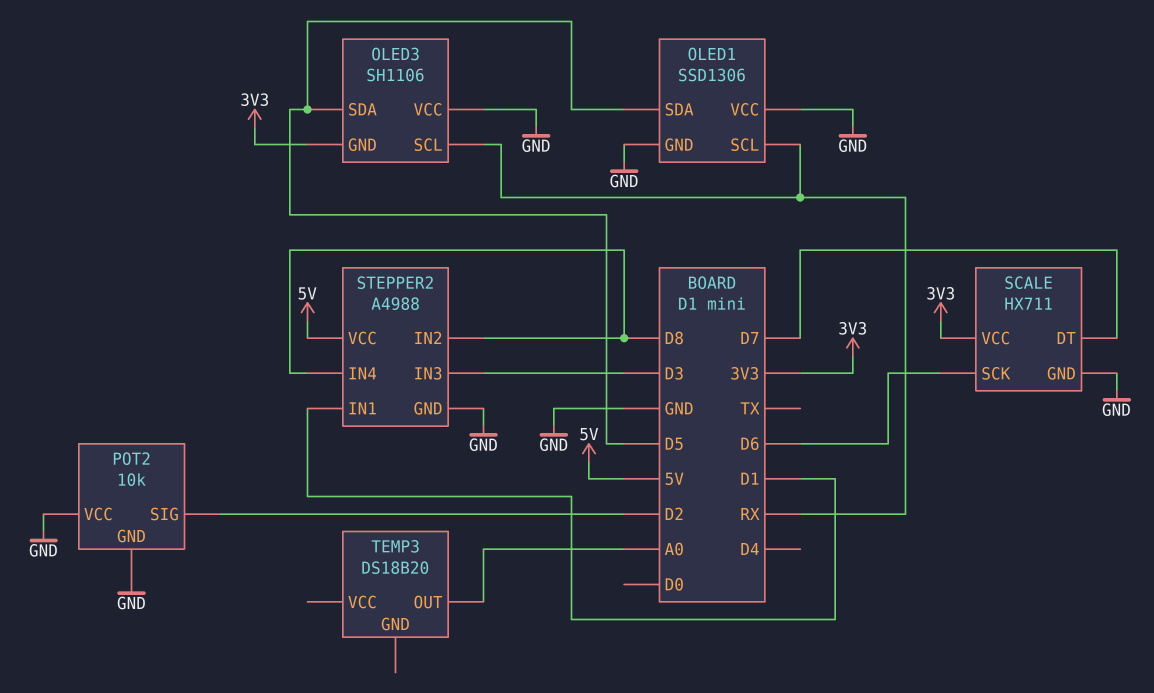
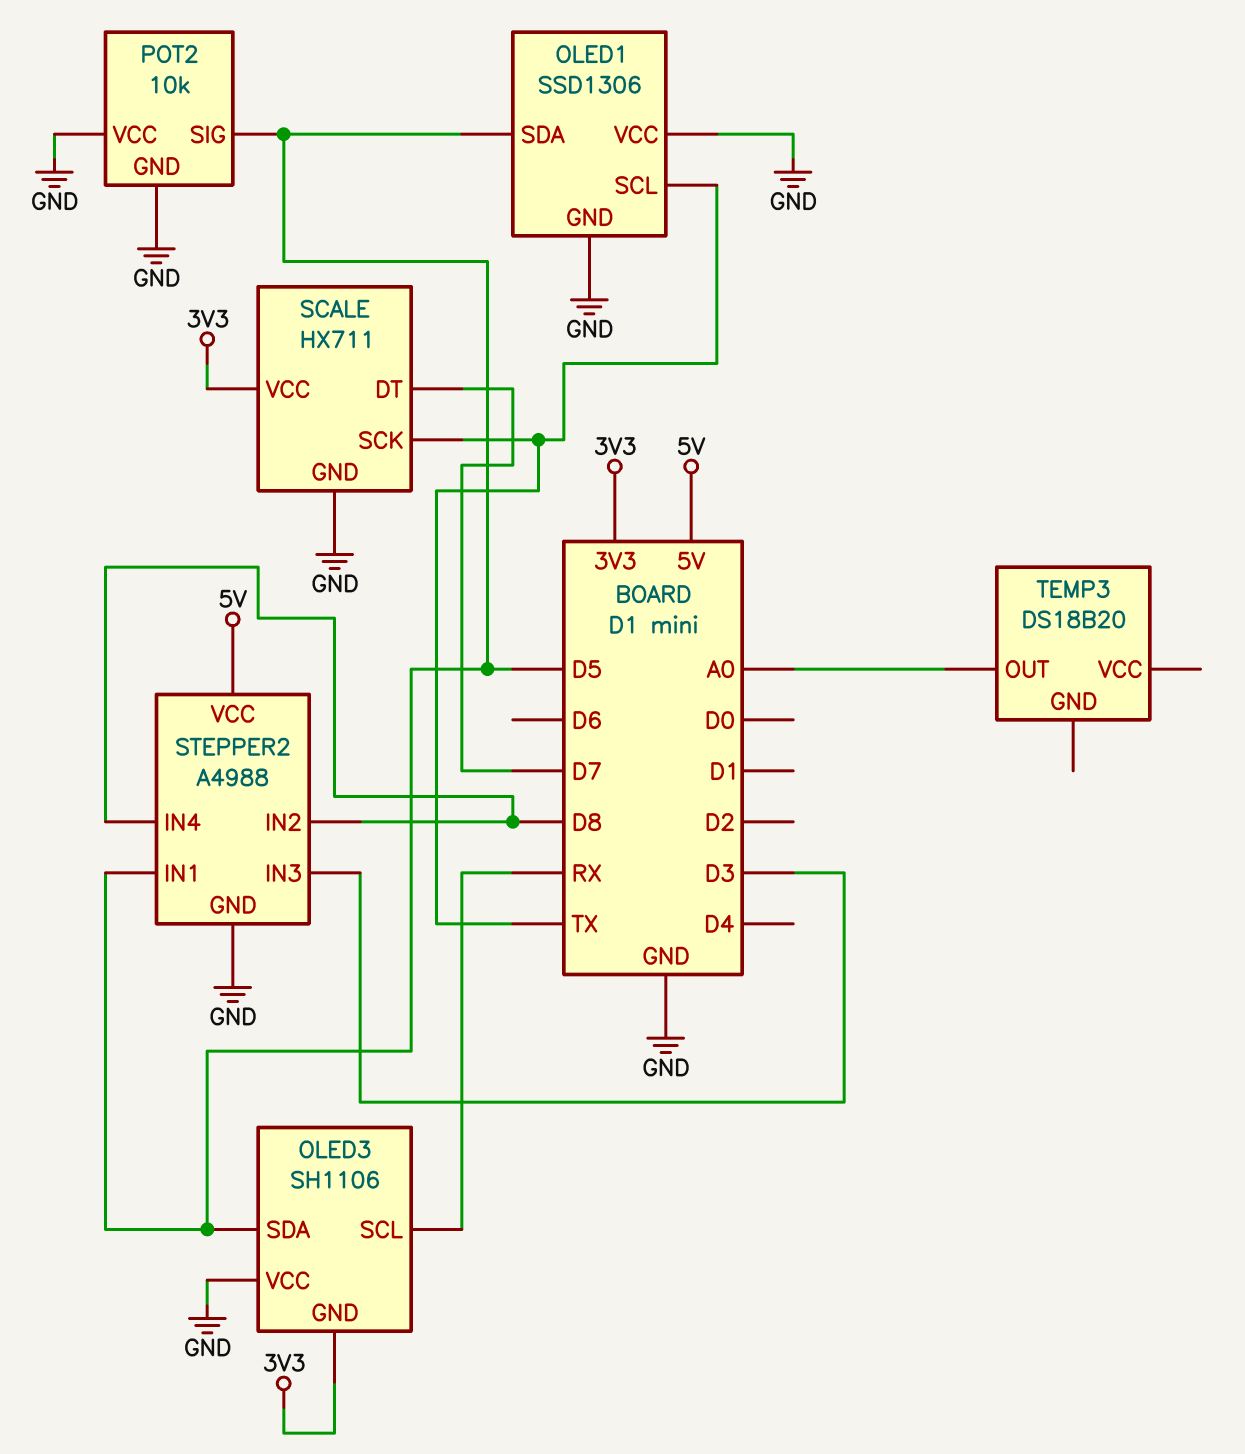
OLED1 pin SCL: RX -> TX
POT2 pin SIG: D2 -> D5
SCALE pin SCK: D6 -> TX
STEPPER2 pin IN1: D1 -> D5

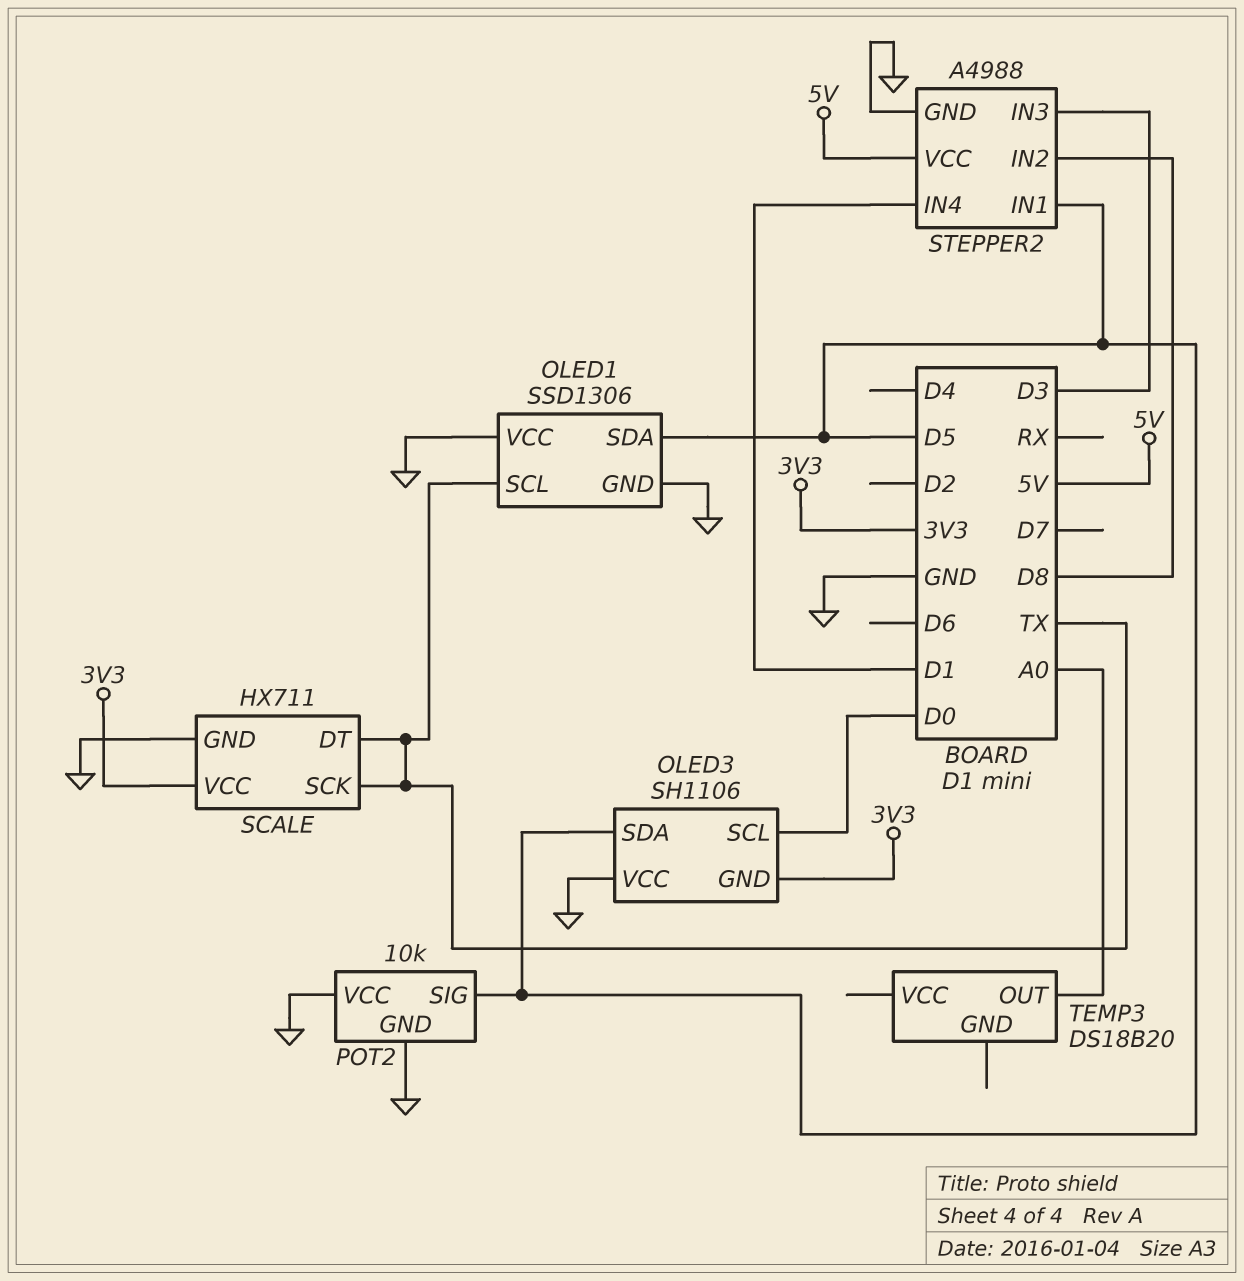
OLED3 pin SCL: RX -> D0
SCALE pin DT: D7 -> TX
STEPPER2 pin IN4: D8 -> D1

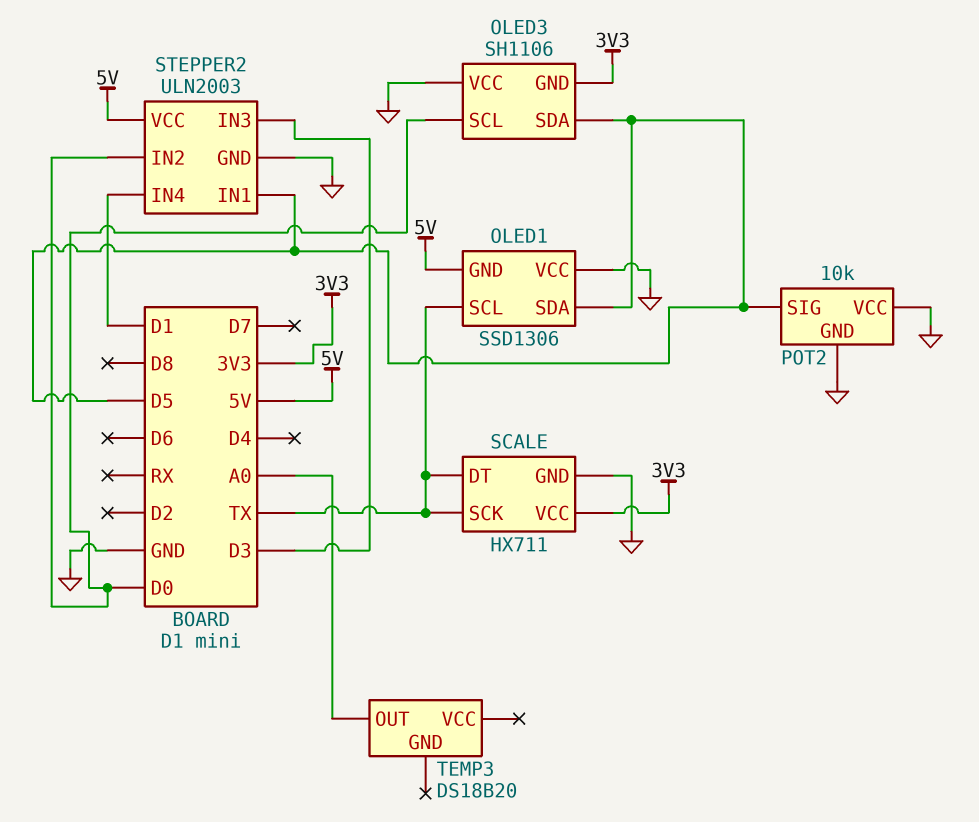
OLED1 pin GND: GND -> 5V
STEPPER2: A4988 -> ULN2003
STEPPER2 pin IN2: D8 -> D0

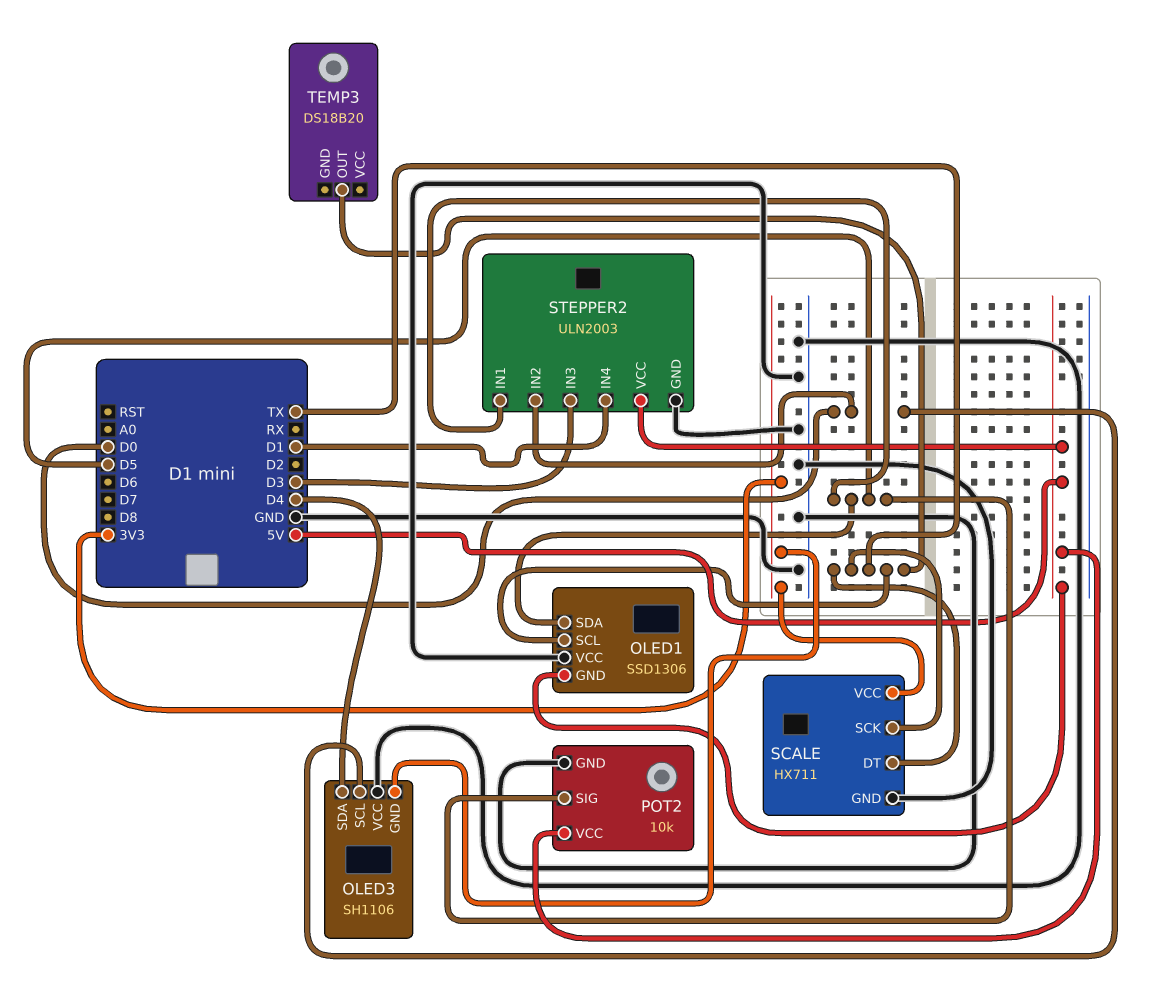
OLED3 pin SDA: D5 -> D4
POT2 pin VCC: GND -> 5V
TEMP3 pin OUT: A0 -> TX

